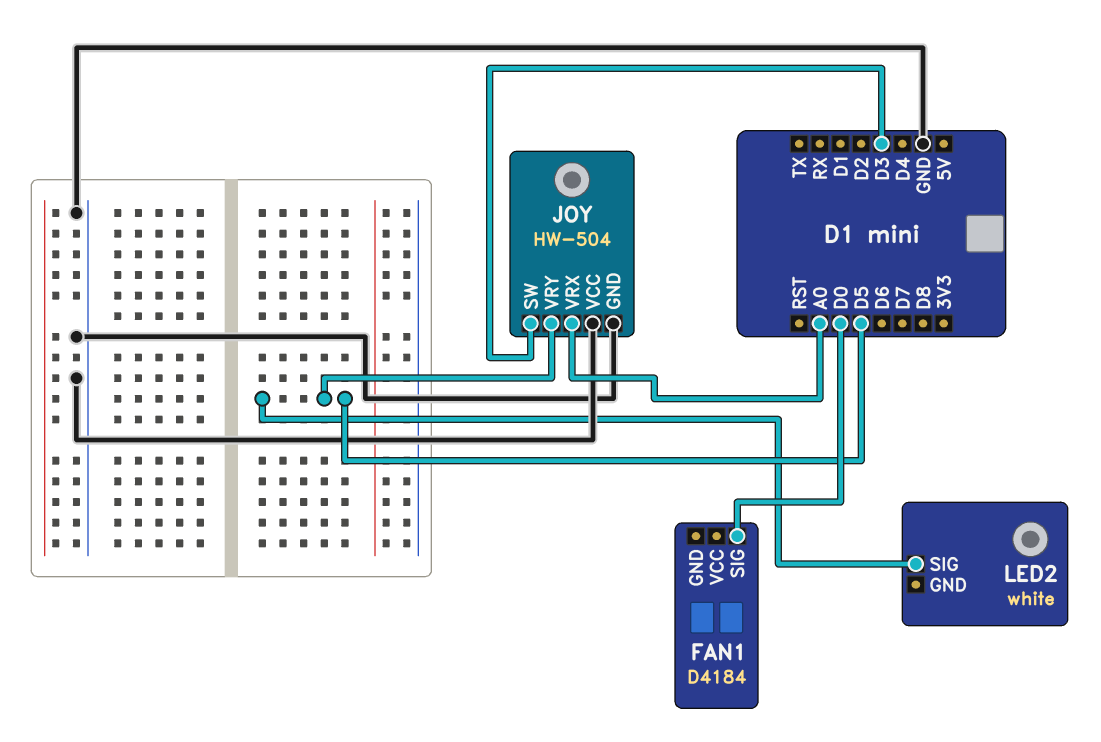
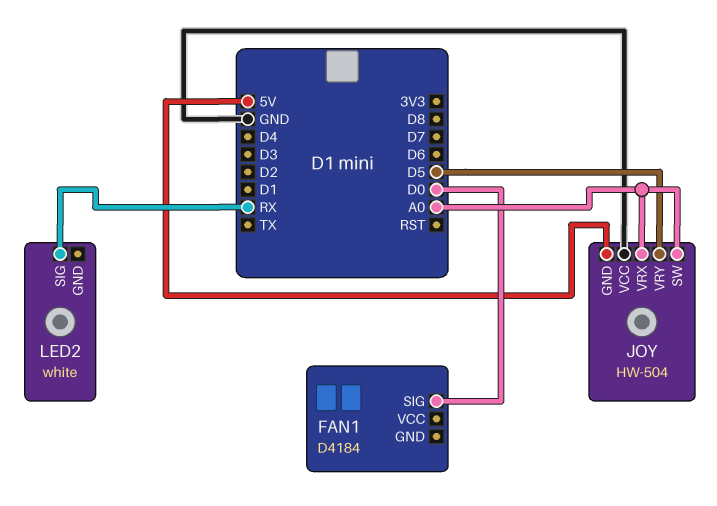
JOY pin GND: GND -> 5V
JOY pin SW: D3 -> A0
LED2 pin SIG: D5 -> RX

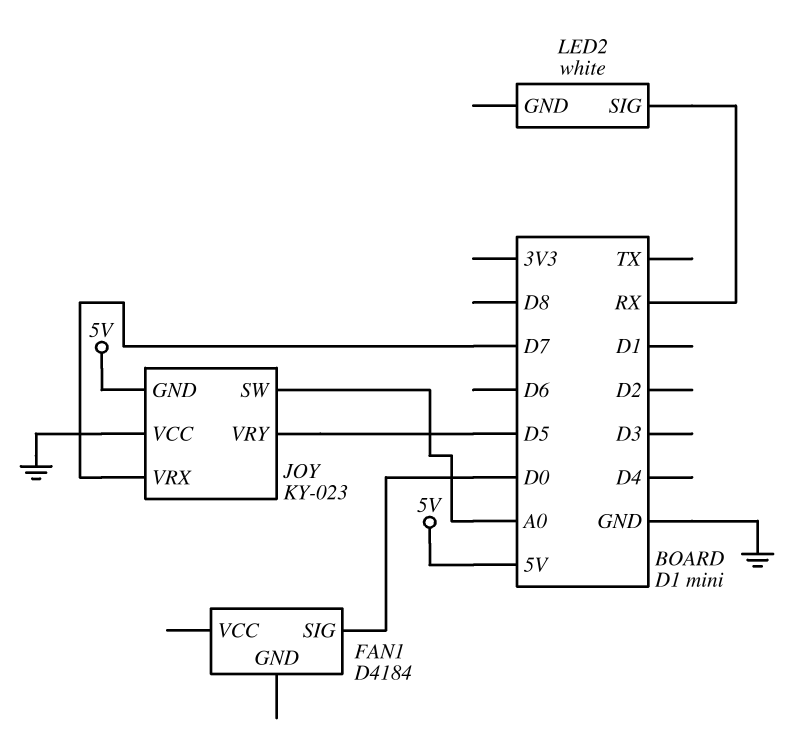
JOY: HW-504 -> KY-023
JOY pin VRX: A0 -> D7

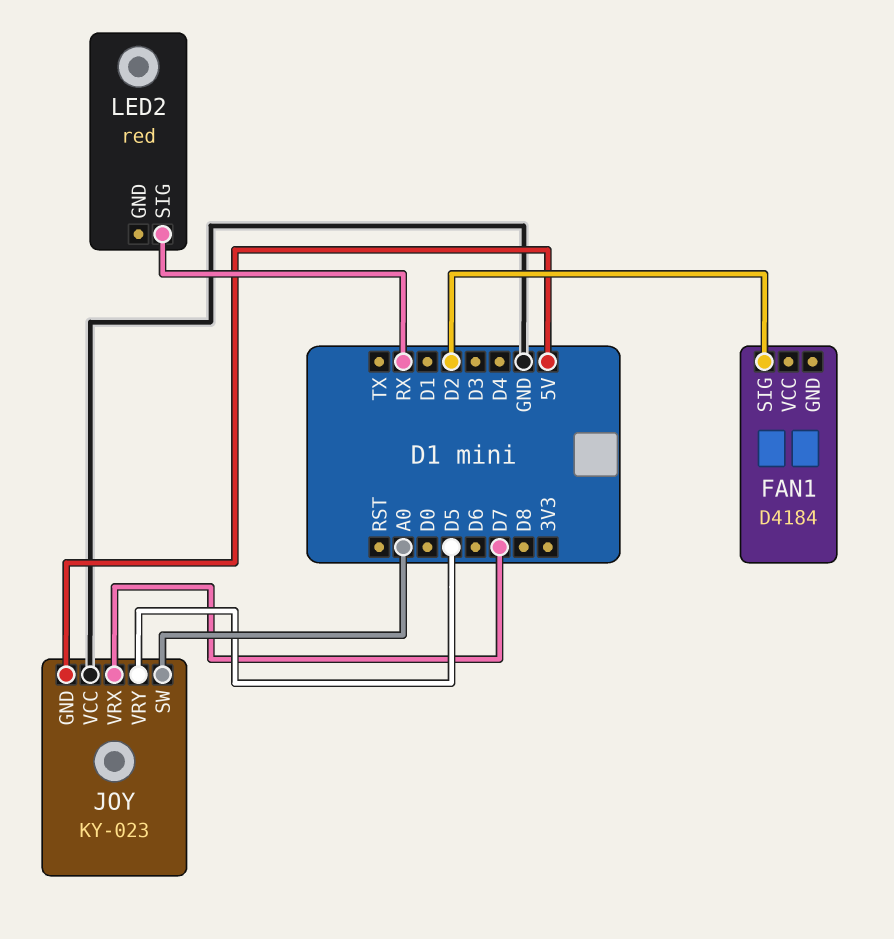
FAN1 pin SIG: D0 -> D2
LED2: white -> red

